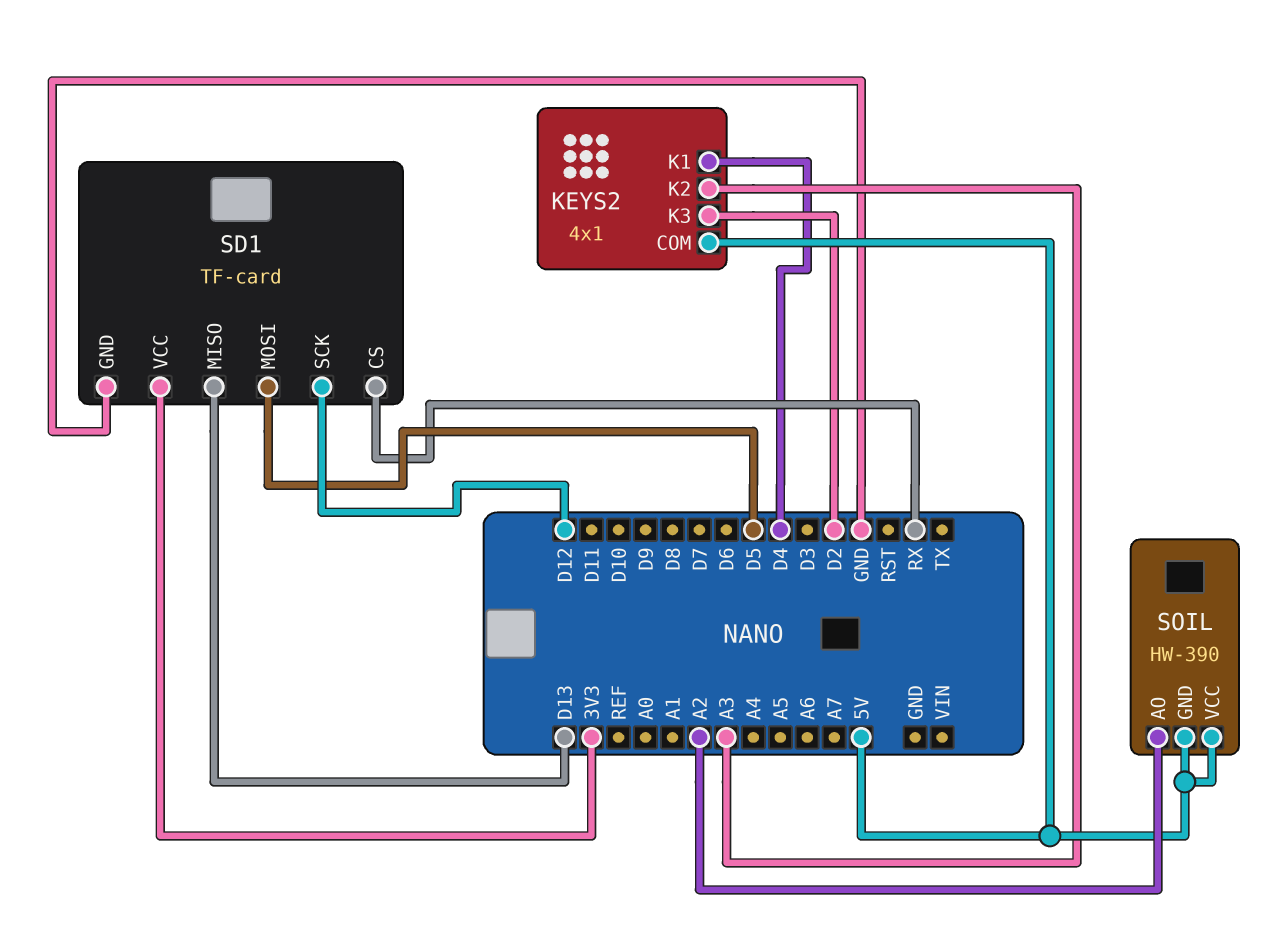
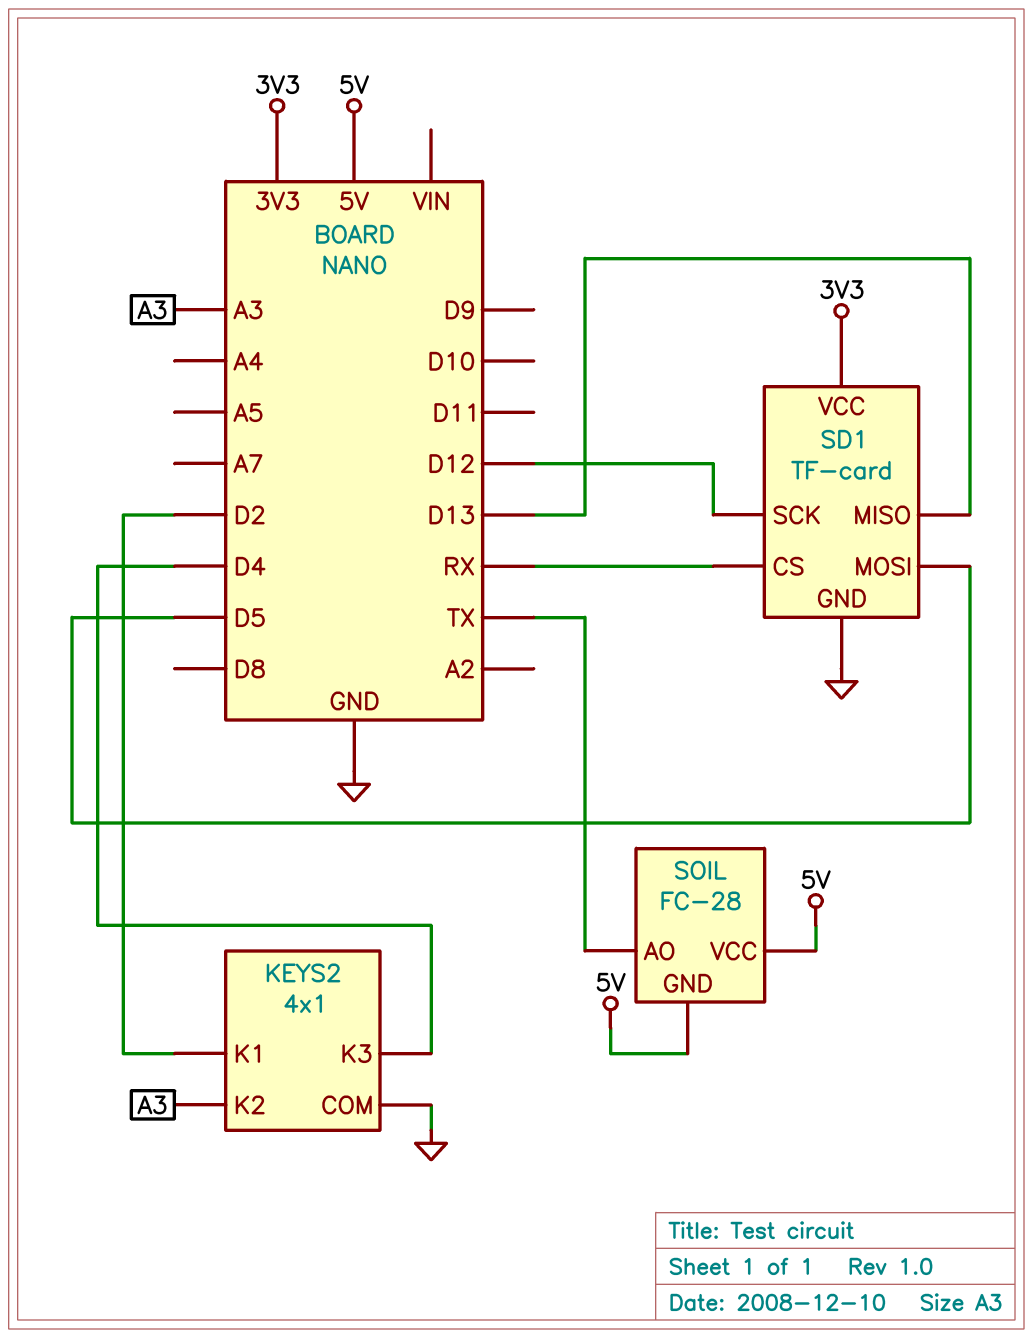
KEYS2 pin COM: 5V -> GND
KEYS2 pin K1: D4 -> D2
KEYS2 pin K3: D2 -> D4
SOIL: HW-390 -> FC-28
SOIL pin AO: A2 -> TX

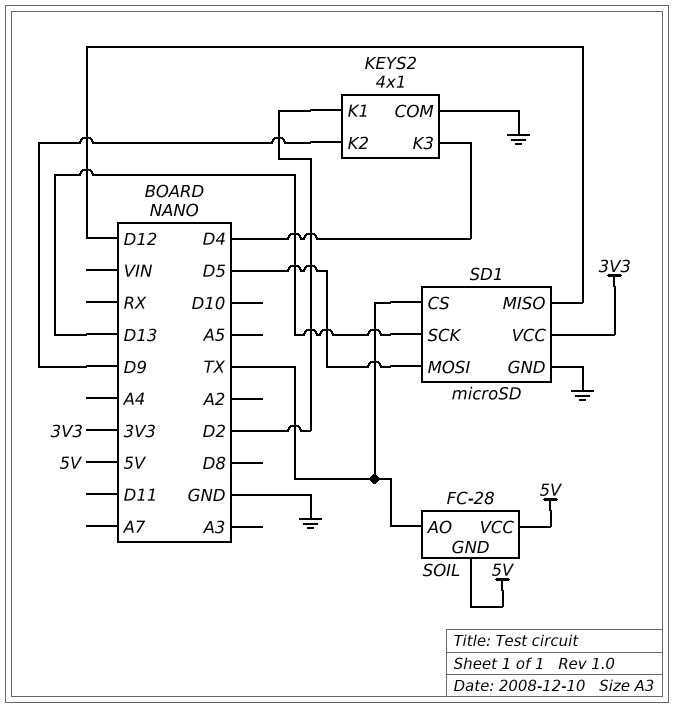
KEYS2 pin K2: A3 -> D9
SD1: TF-card -> microSD
SD1 pin CS: RX -> TX
SD1 pin MISO: D13 -> D12
SD1 pin SCK: D12 -> D13

